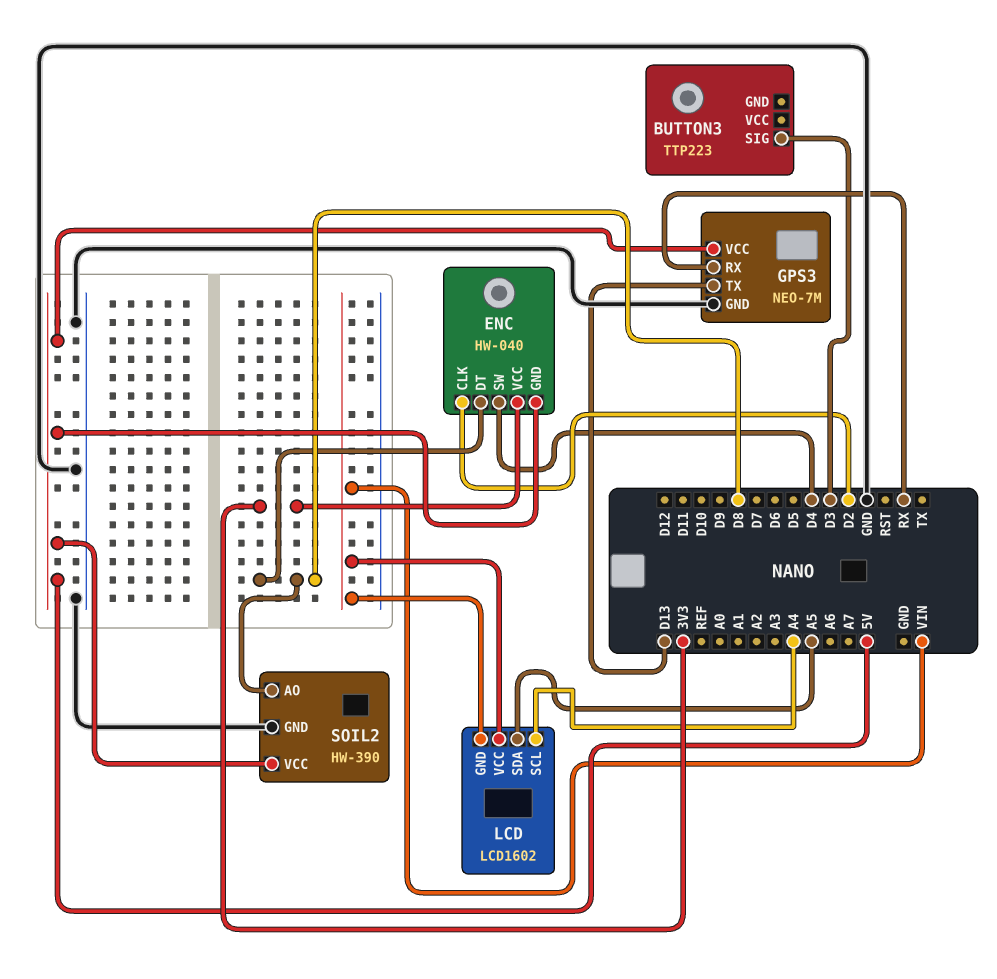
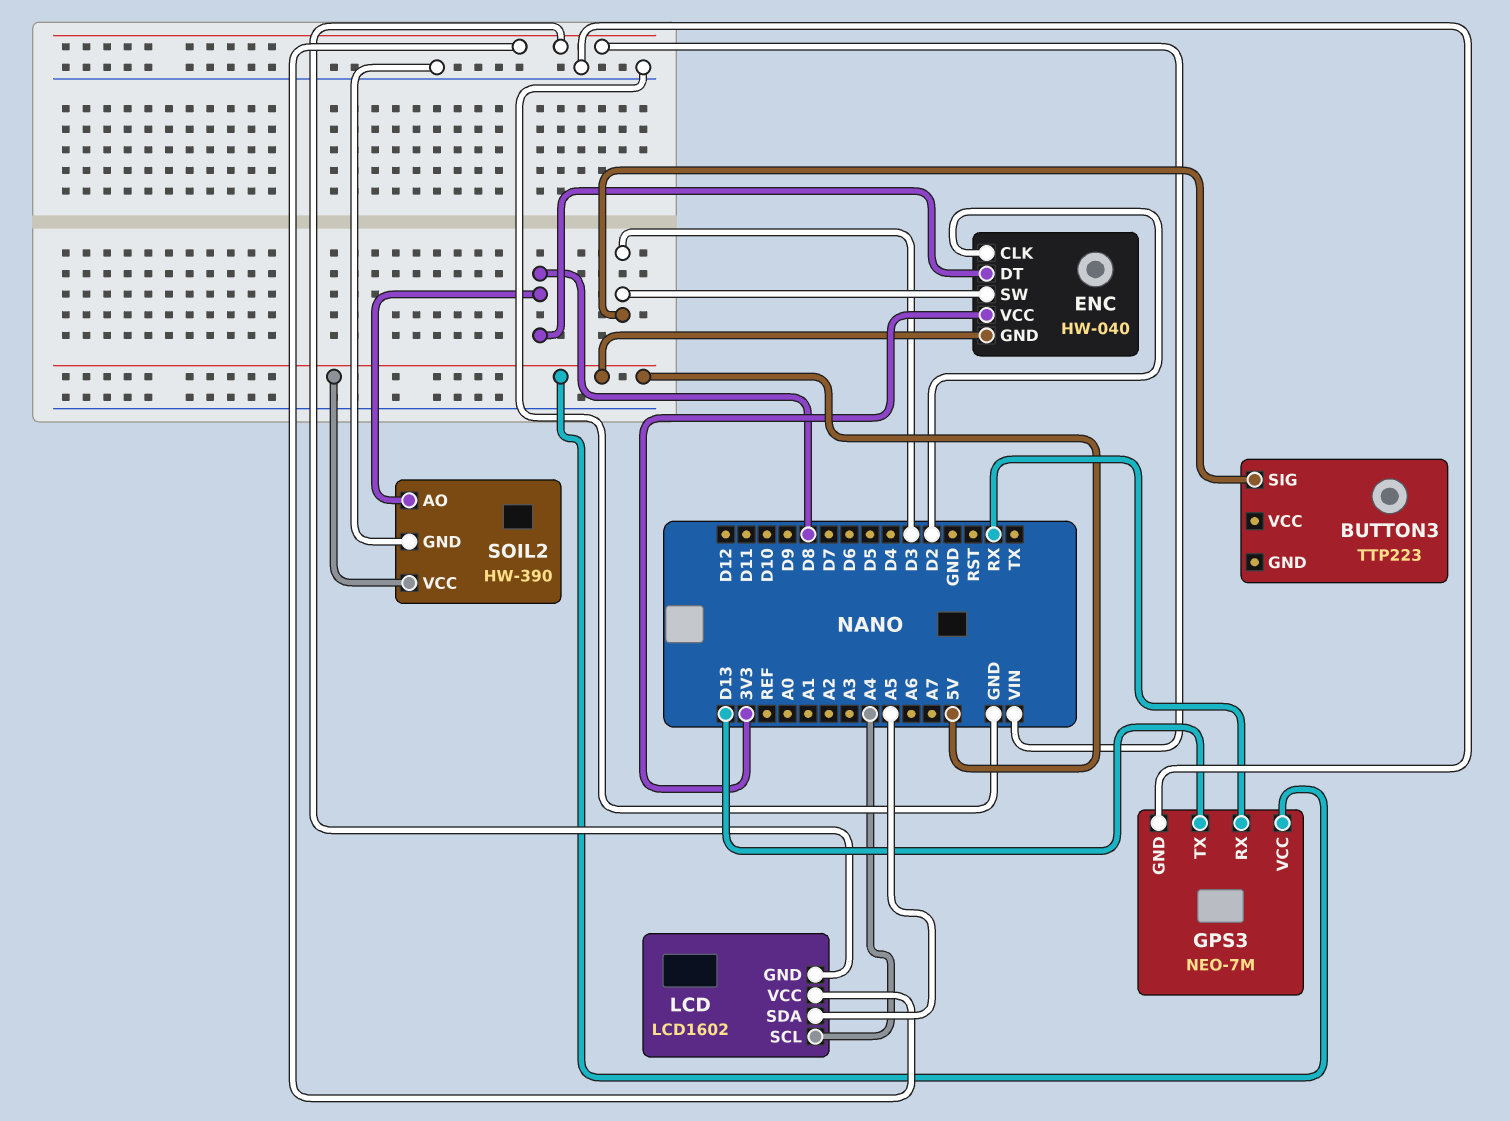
ENC pin SW: D4 -> D3

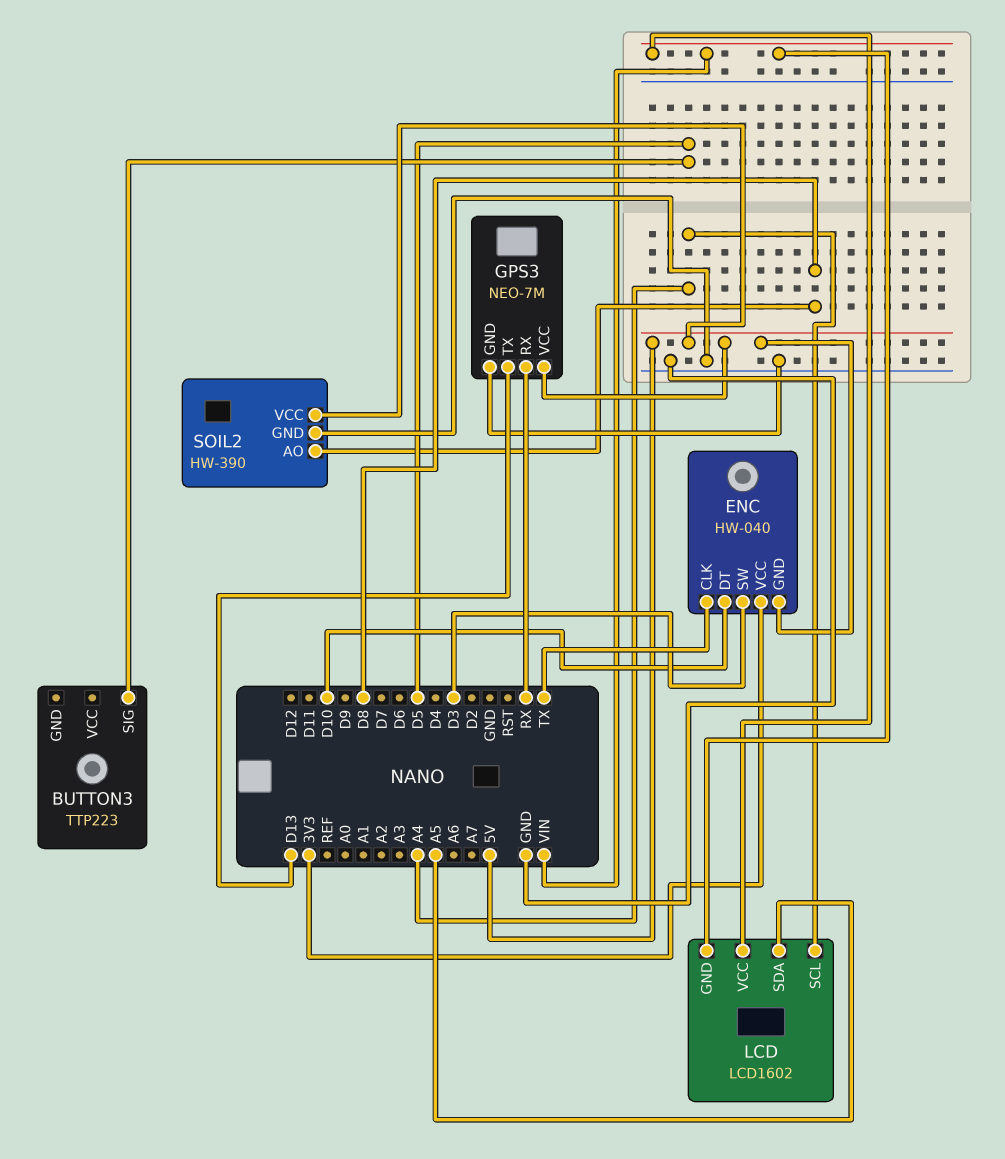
BUTTON3 pin SIG: D3 -> D5
ENC pin CLK: D2 -> TX
ENC pin DT: D8 -> D10

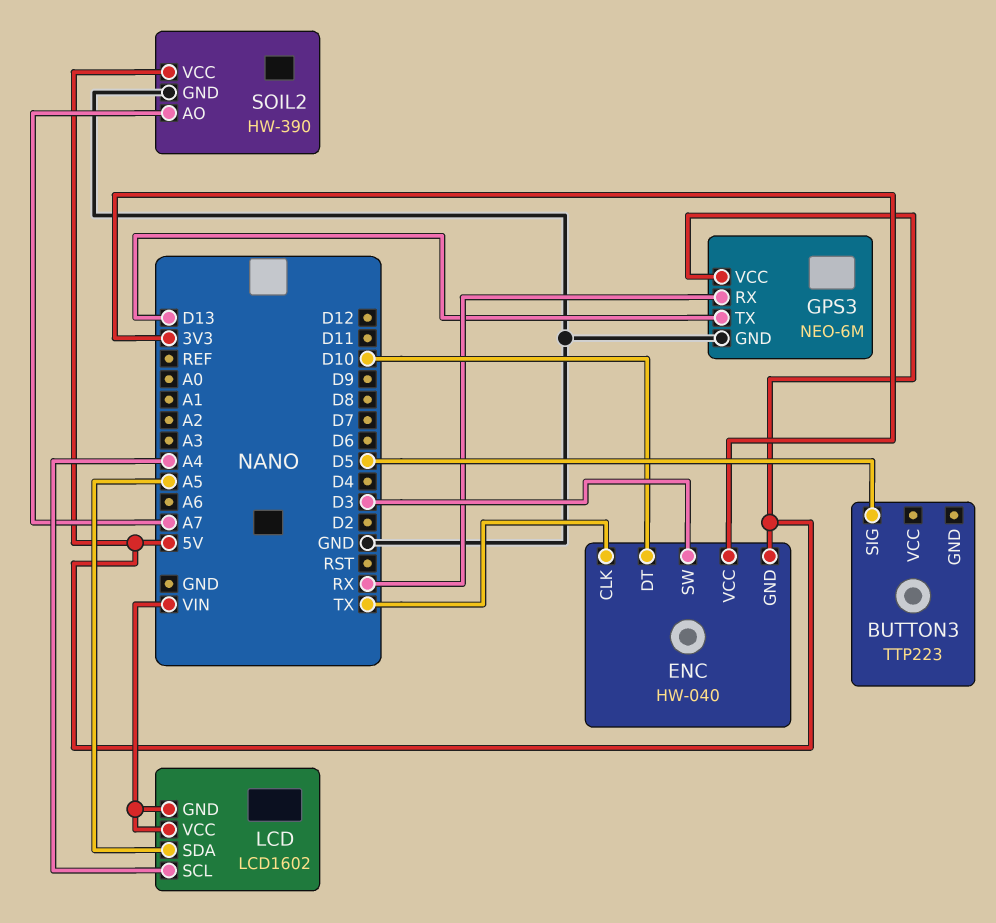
GPS3: NEO-7M -> NEO-6M
SOIL2 pin AO: D8 -> A7

